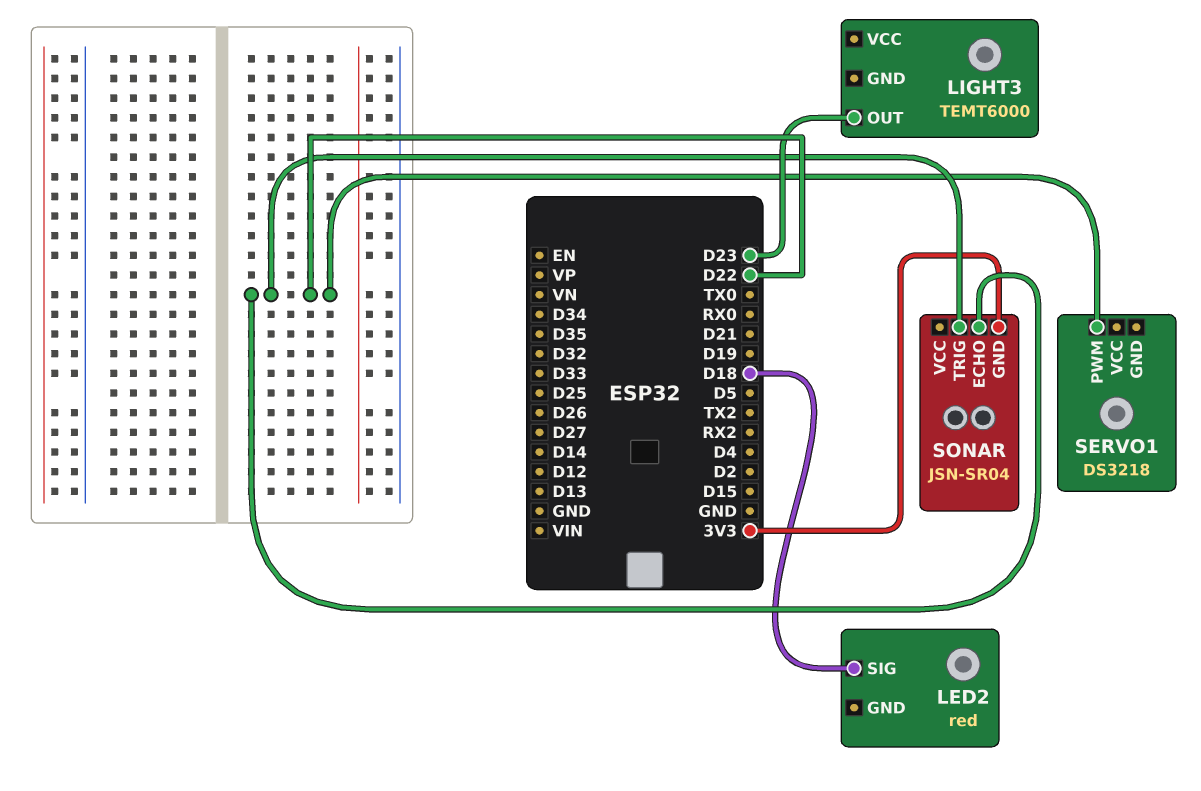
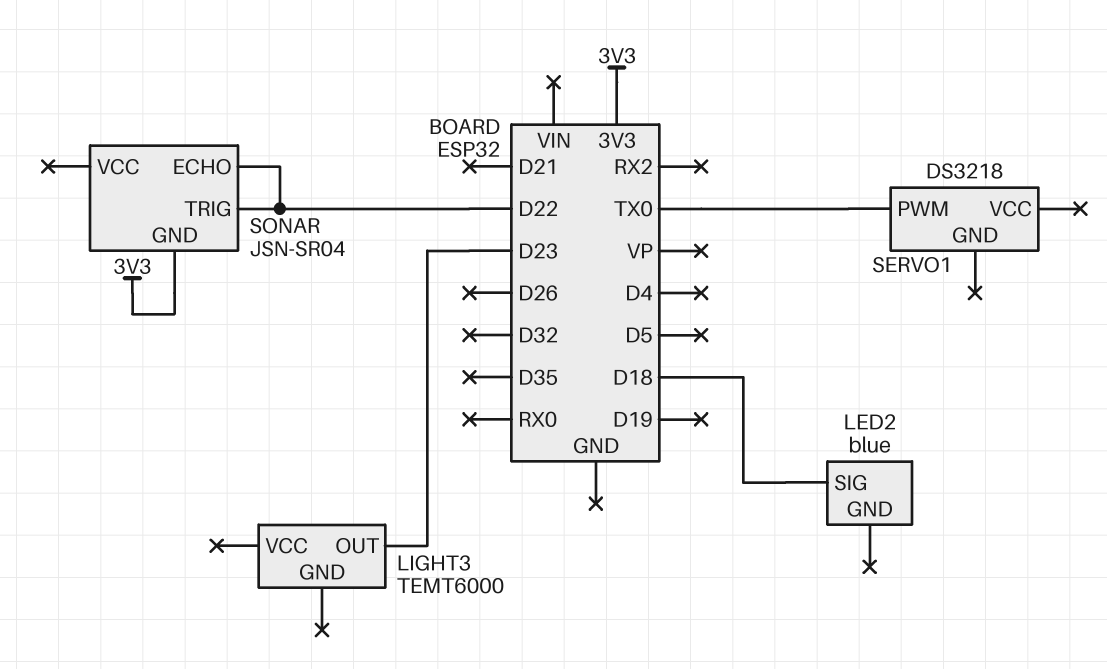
LED2: red -> blue
SERVO1 pin PWM: D22 -> TX0

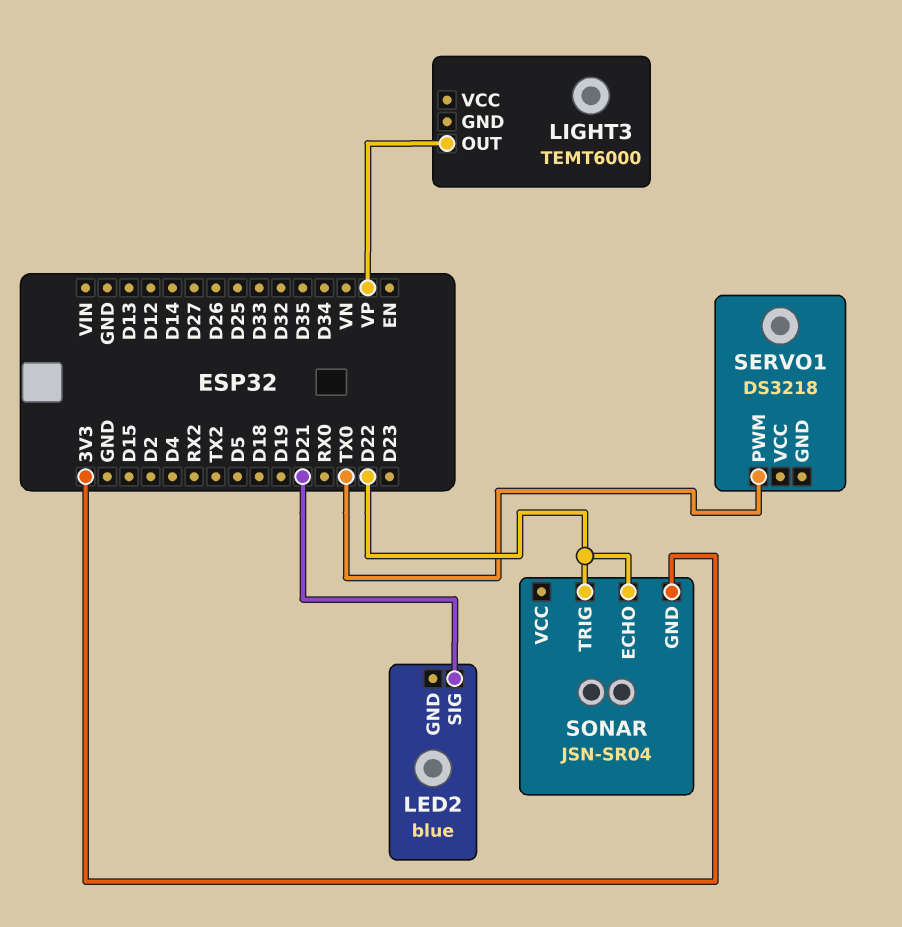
LED2 pin SIG: D18 -> D21
LIGHT3 pin OUT: D23 -> VP

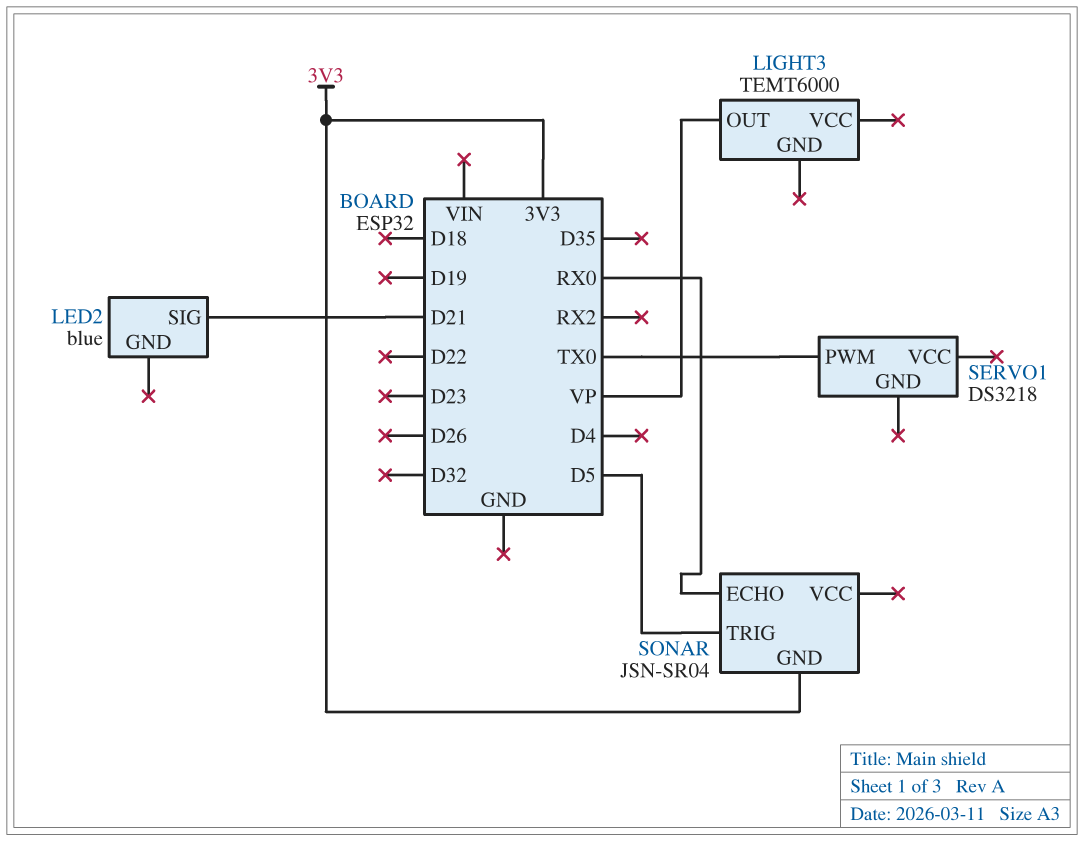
SONAR pin ECHO: D22 -> RX0
SONAR pin TRIG: D22 -> D5

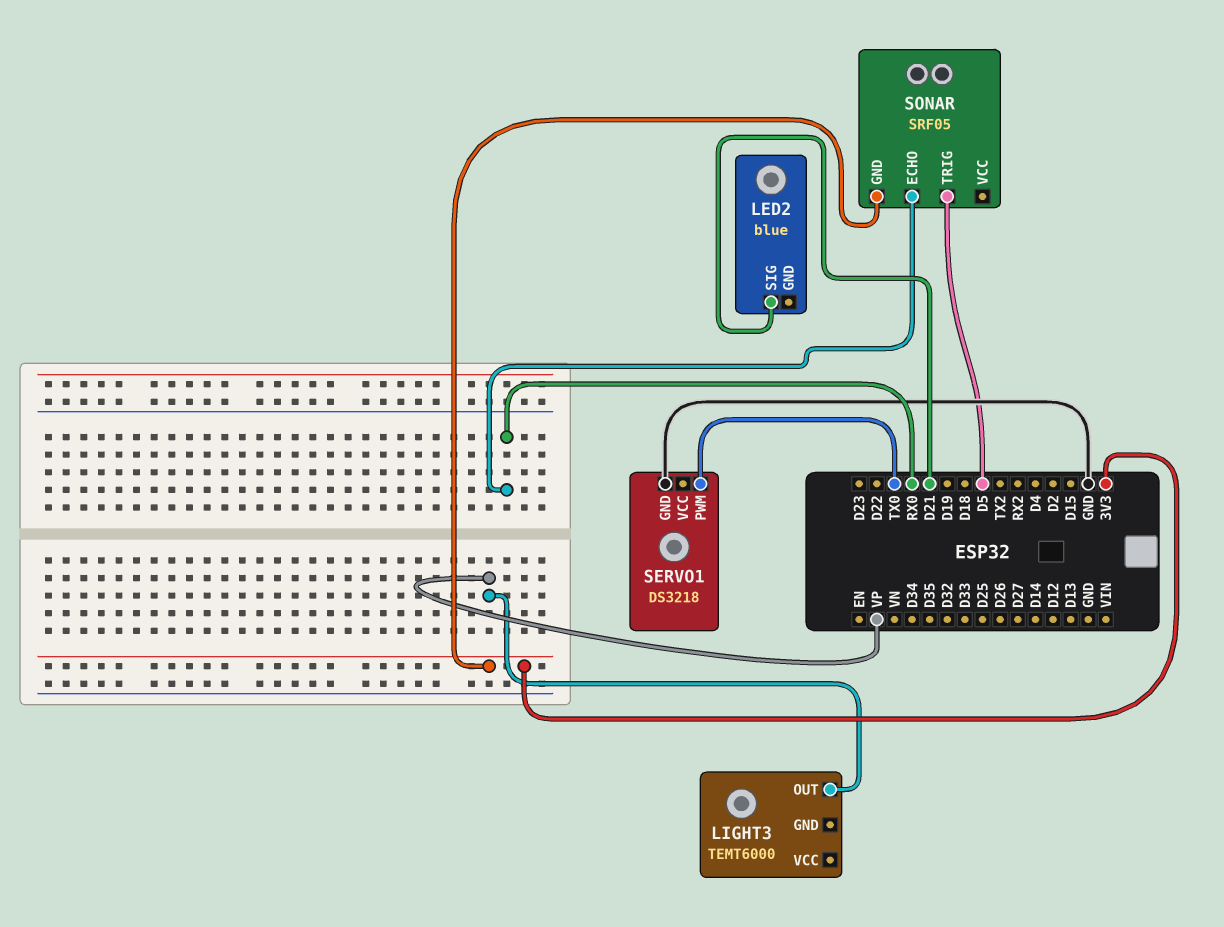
SERVO1 pin GND: none -> GND
SONAR: JSN-SR04 -> SRF05

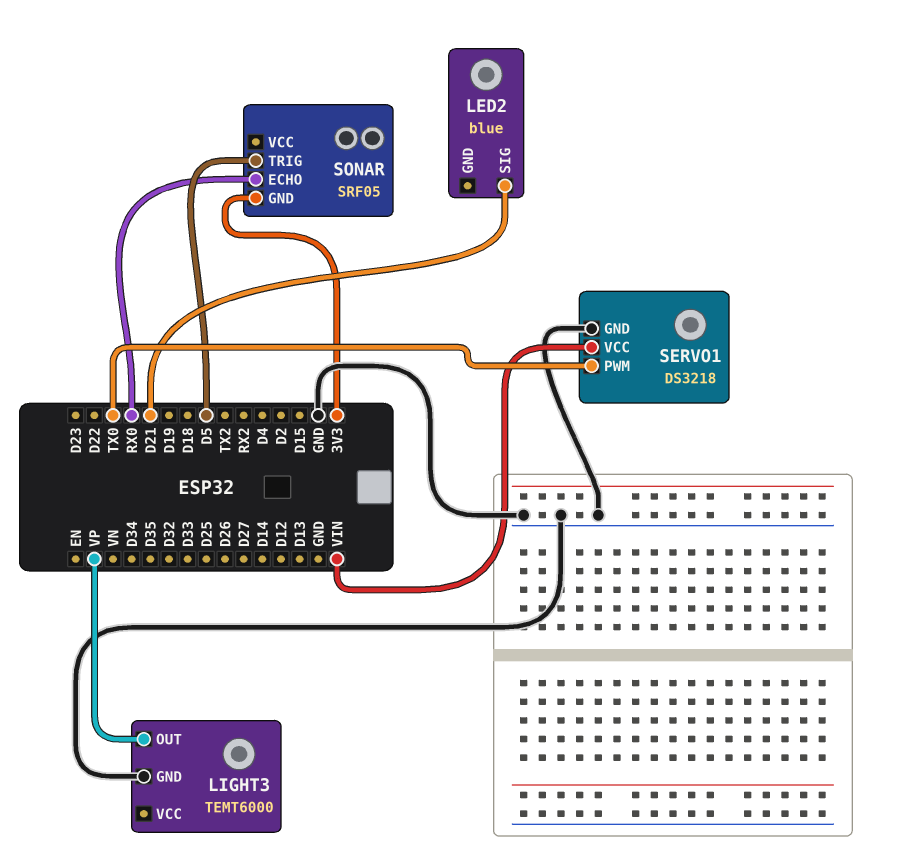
LIGHT3 pin GND: none -> GND
SERVO1 pin VCC: none -> VIN

